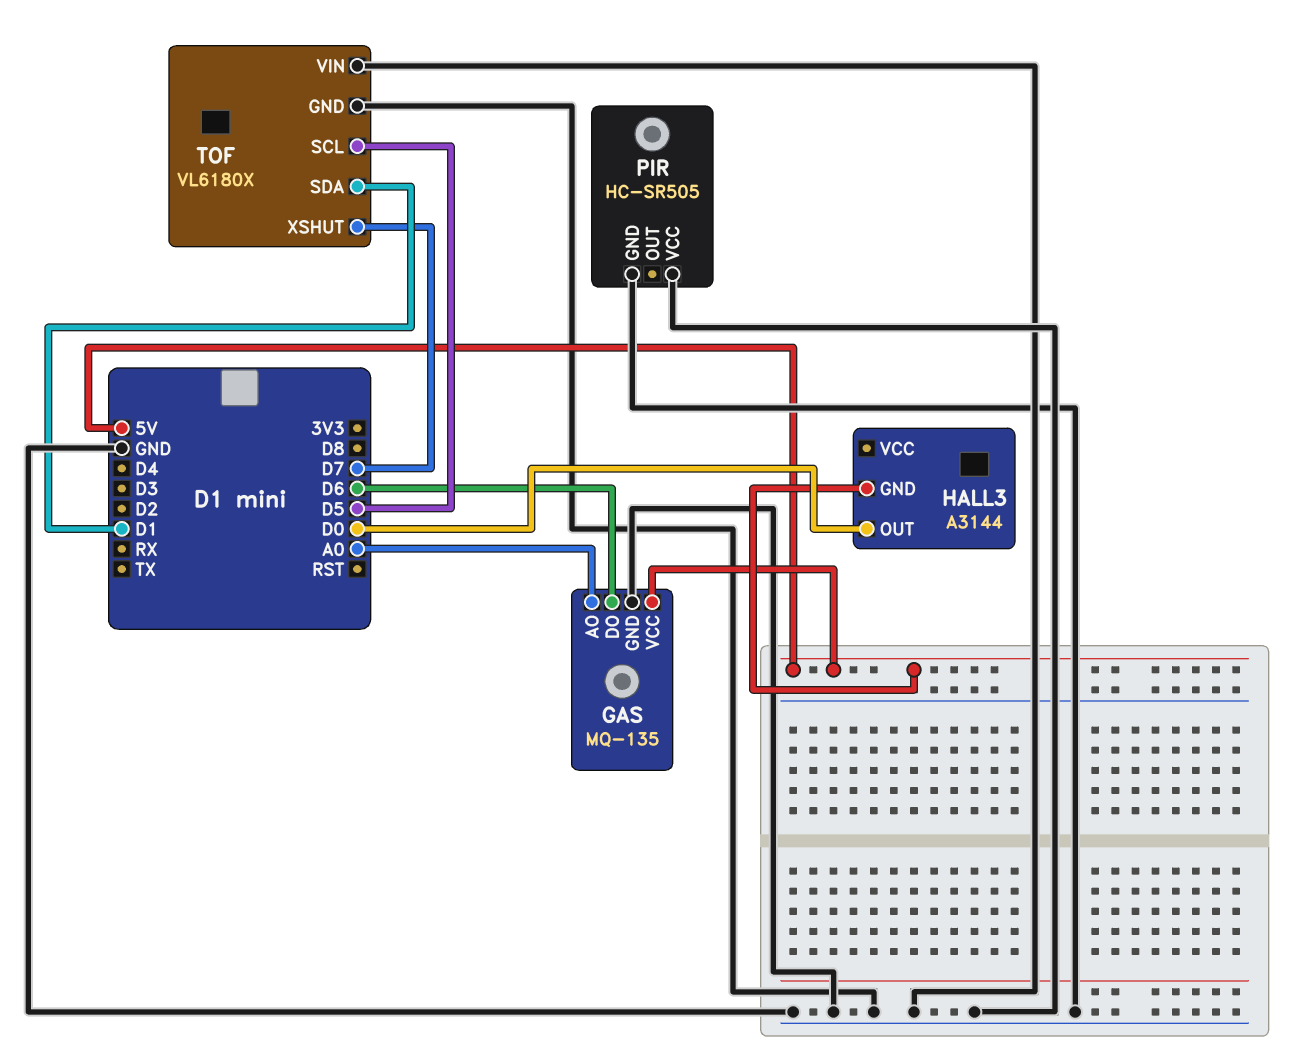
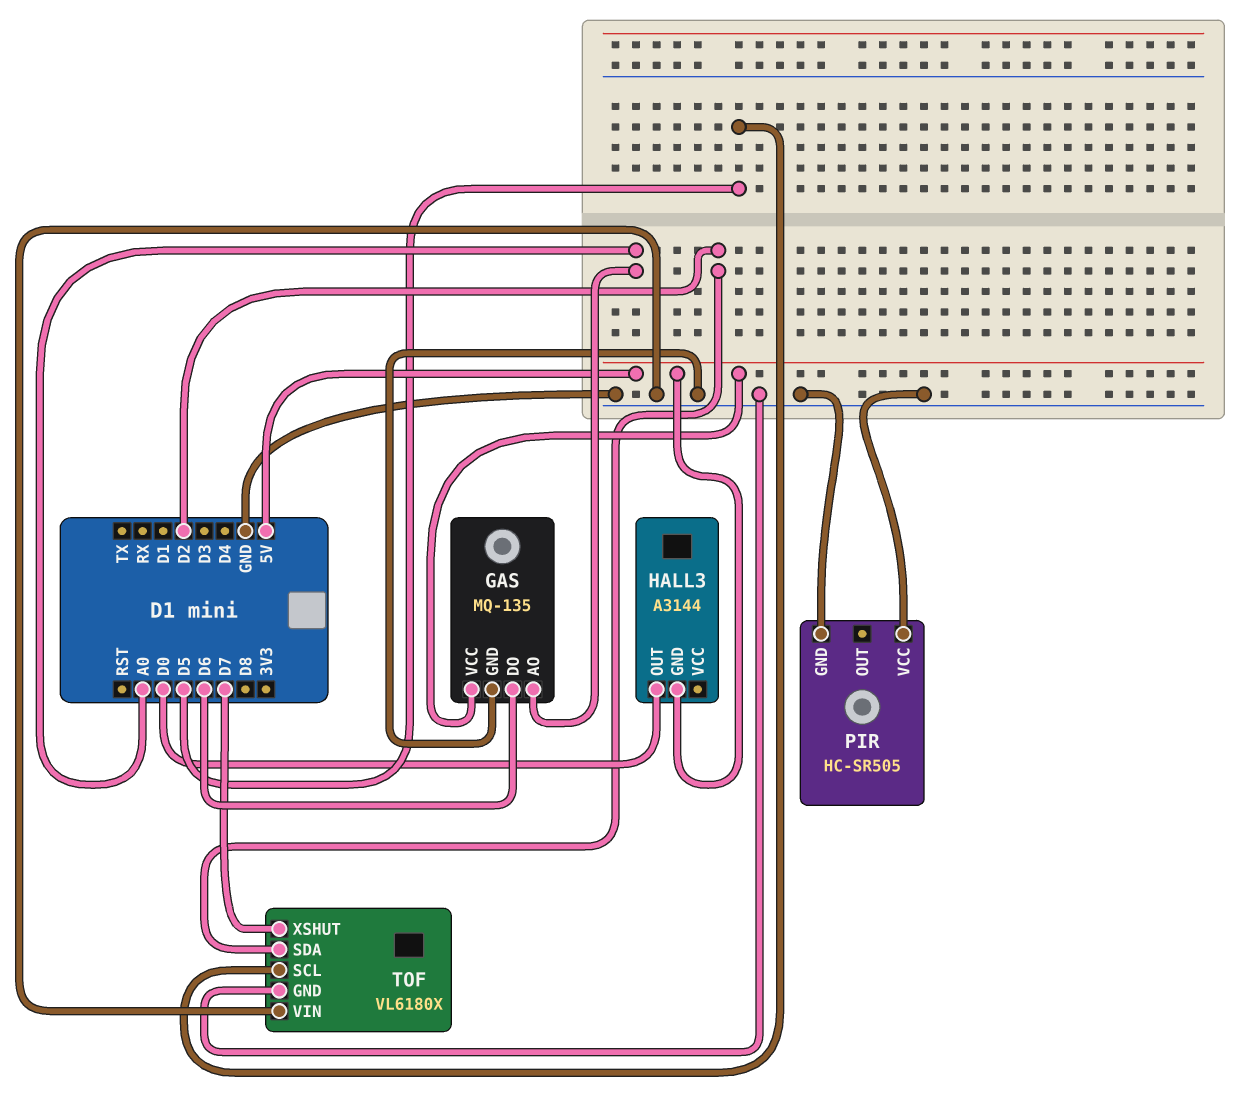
TOF pin SDA: D1 -> D2

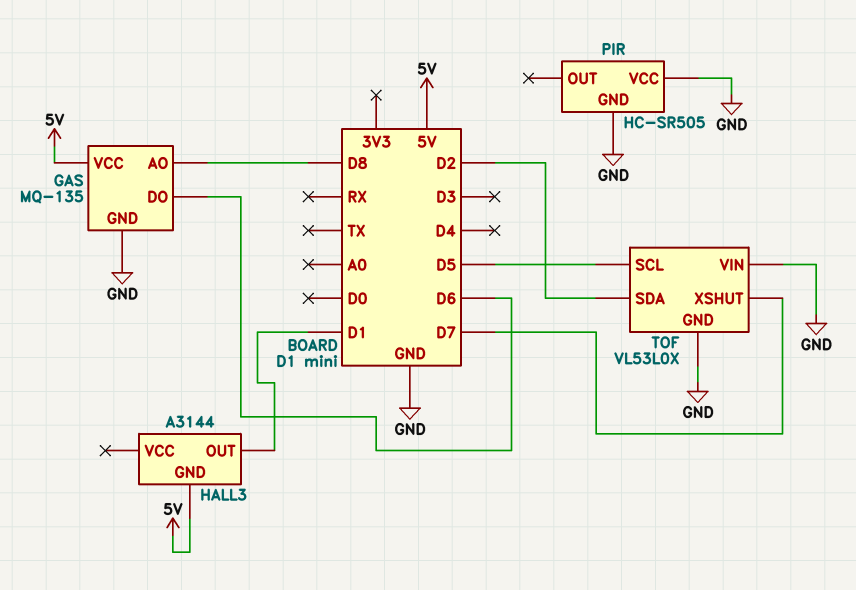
GAS pin AO: A0 -> D8
HALL3 pin OUT: D0 -> D1
TOF: VL6180X -> VL53L0X

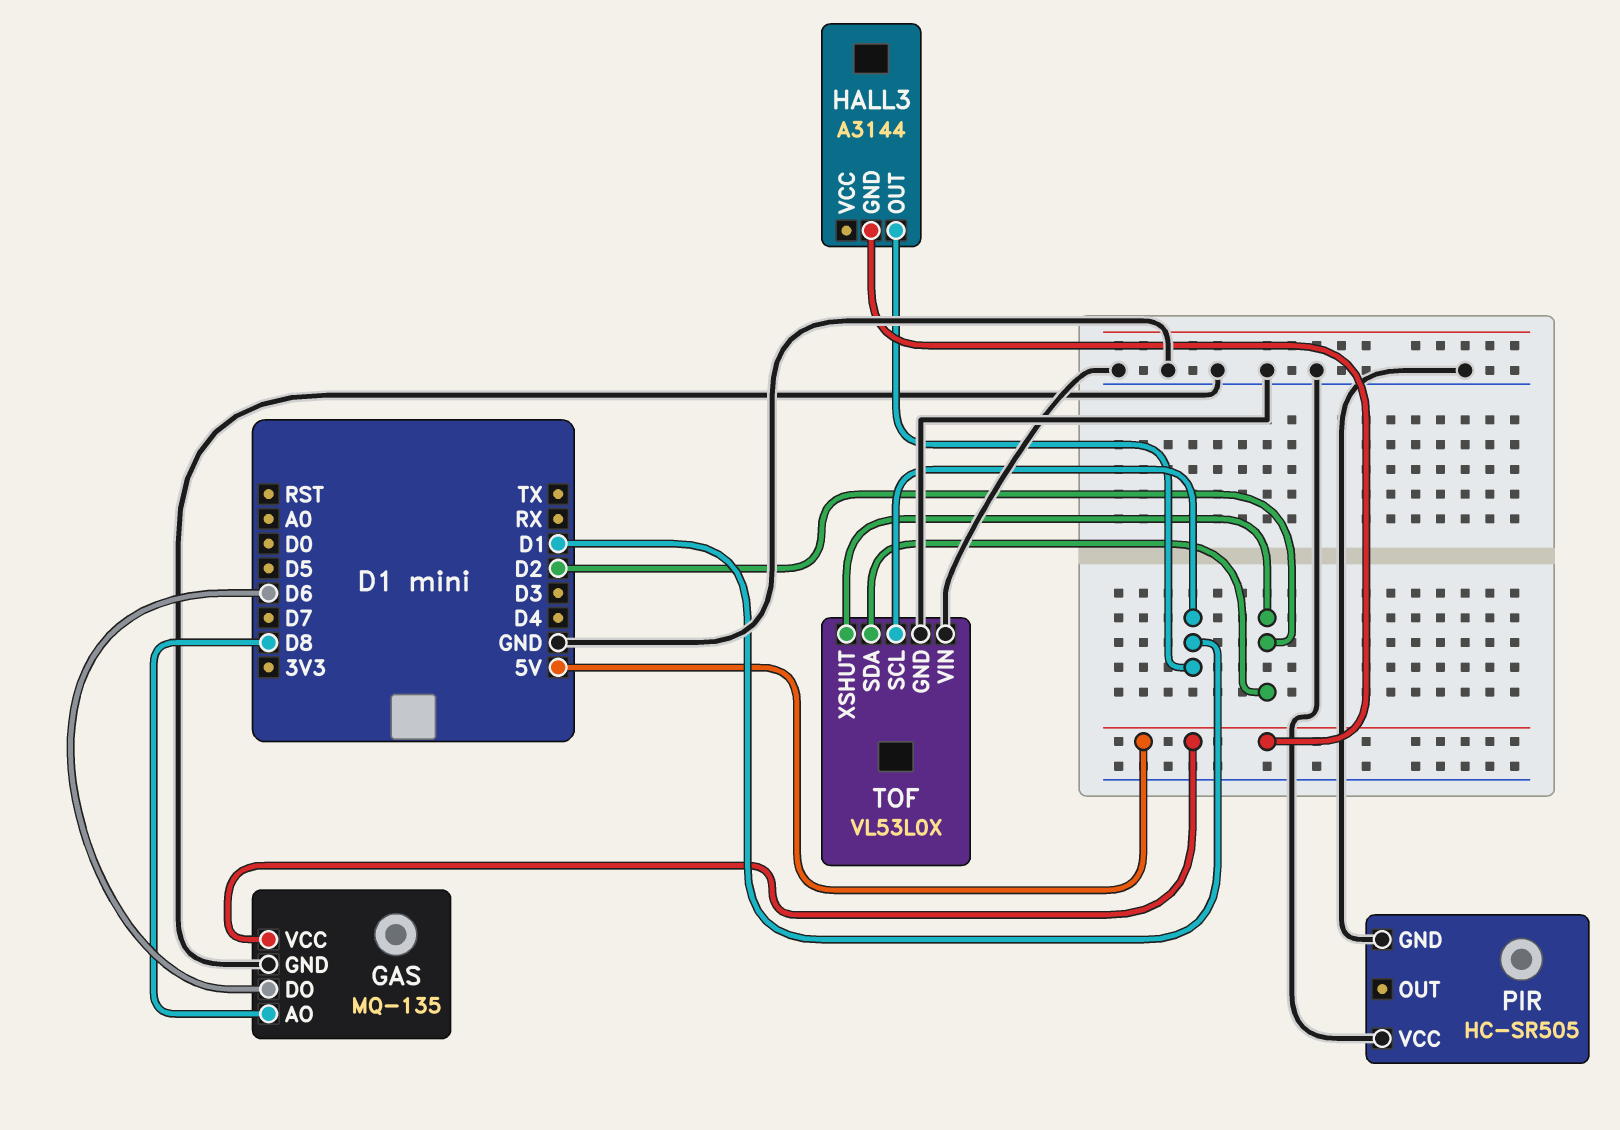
TOF pin SCL: D5 -> D1
TOF pin XSHUT: D7 -> D2

